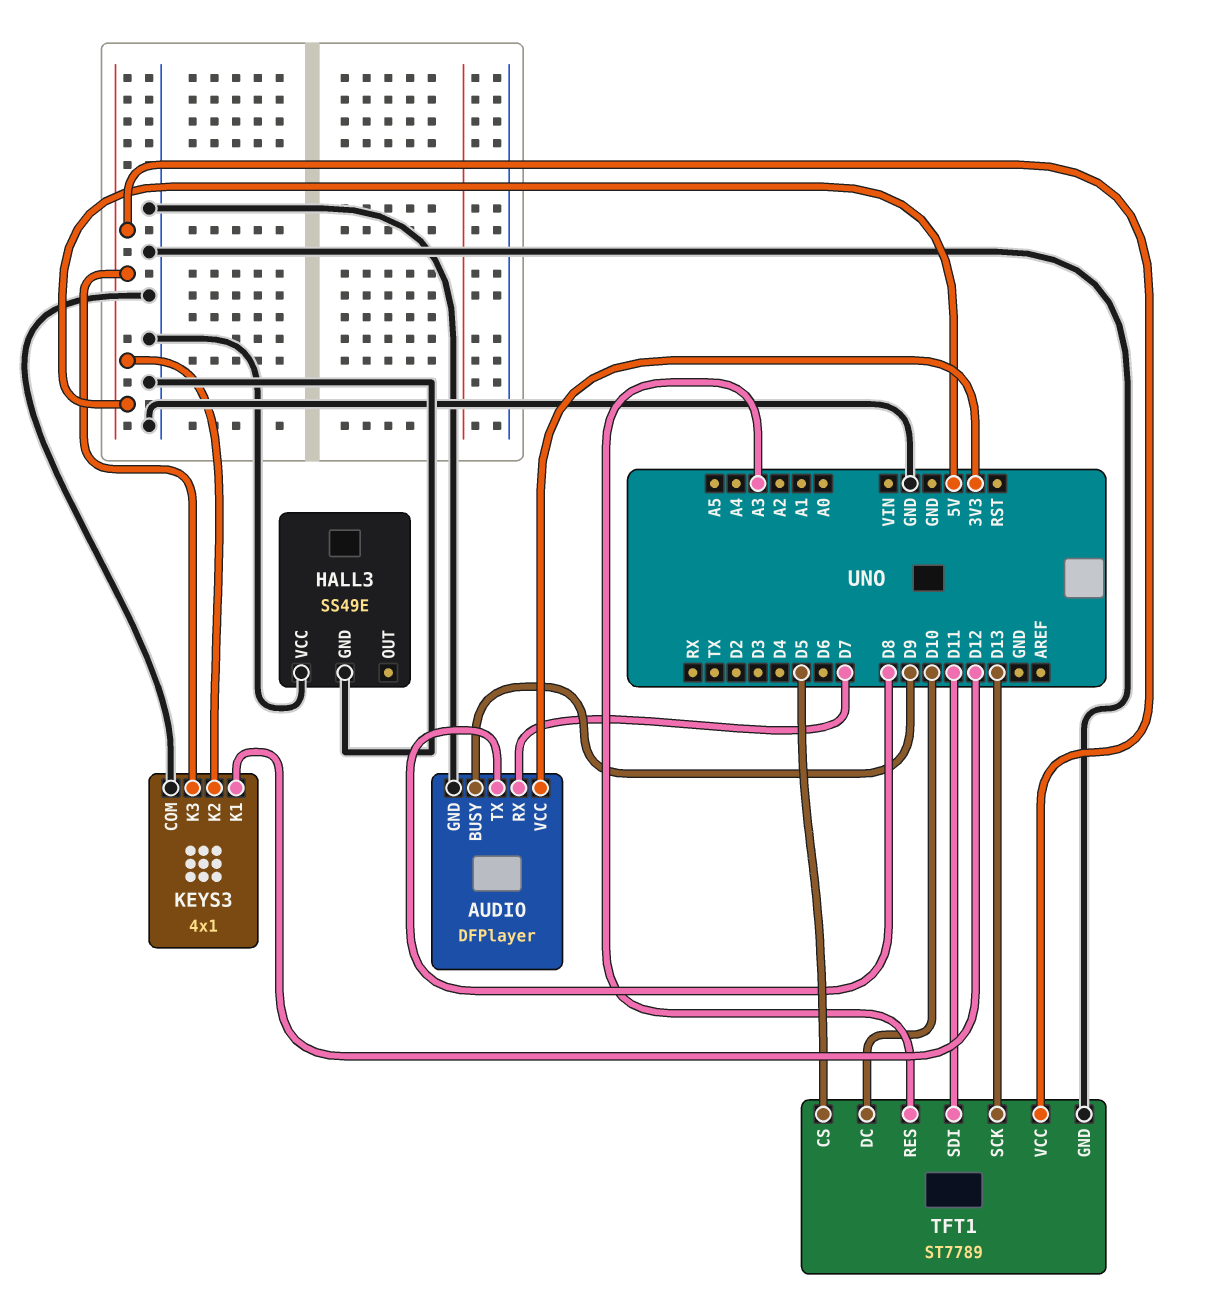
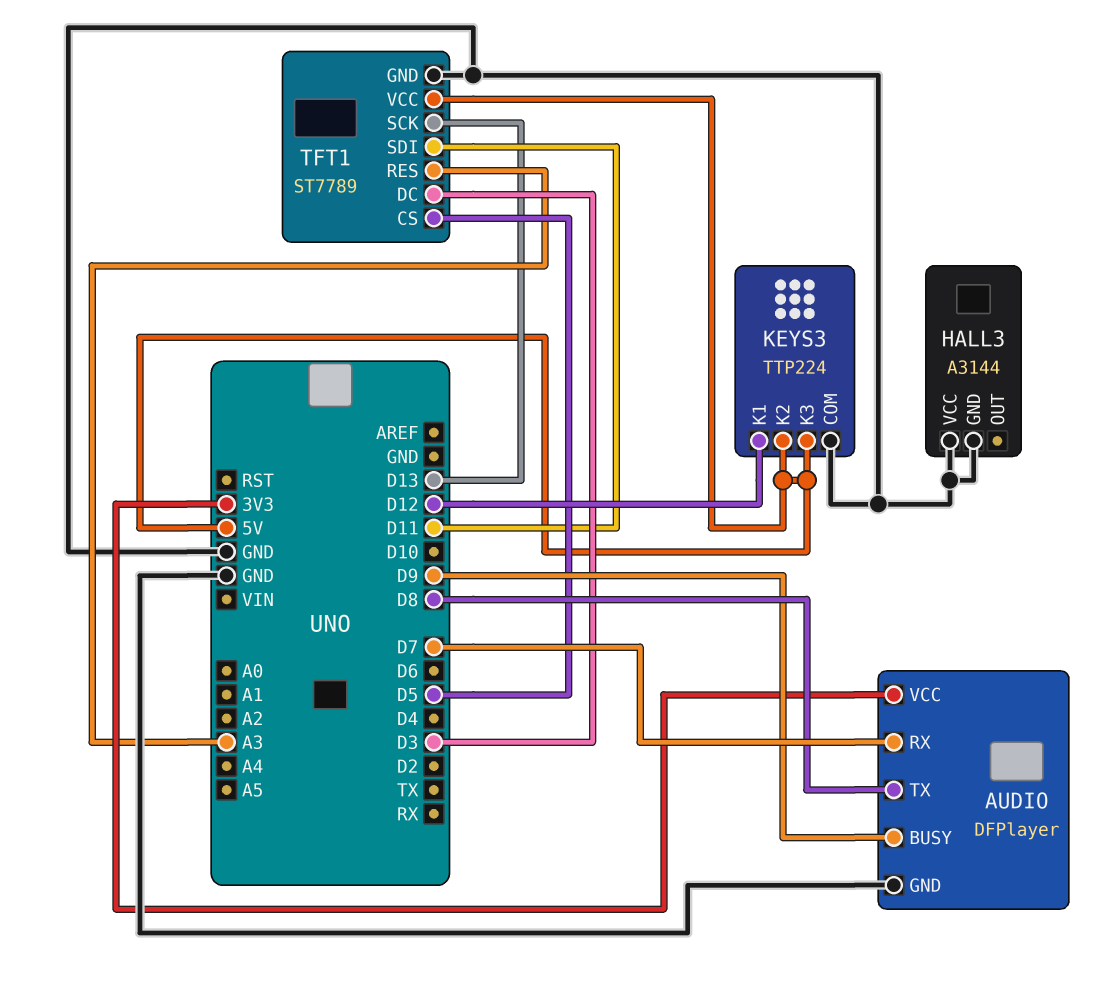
HALL3: SS49E -> A3144
KEYS3: 4x1 -> TTP224
TFT1 pin DC: D10 -> D3

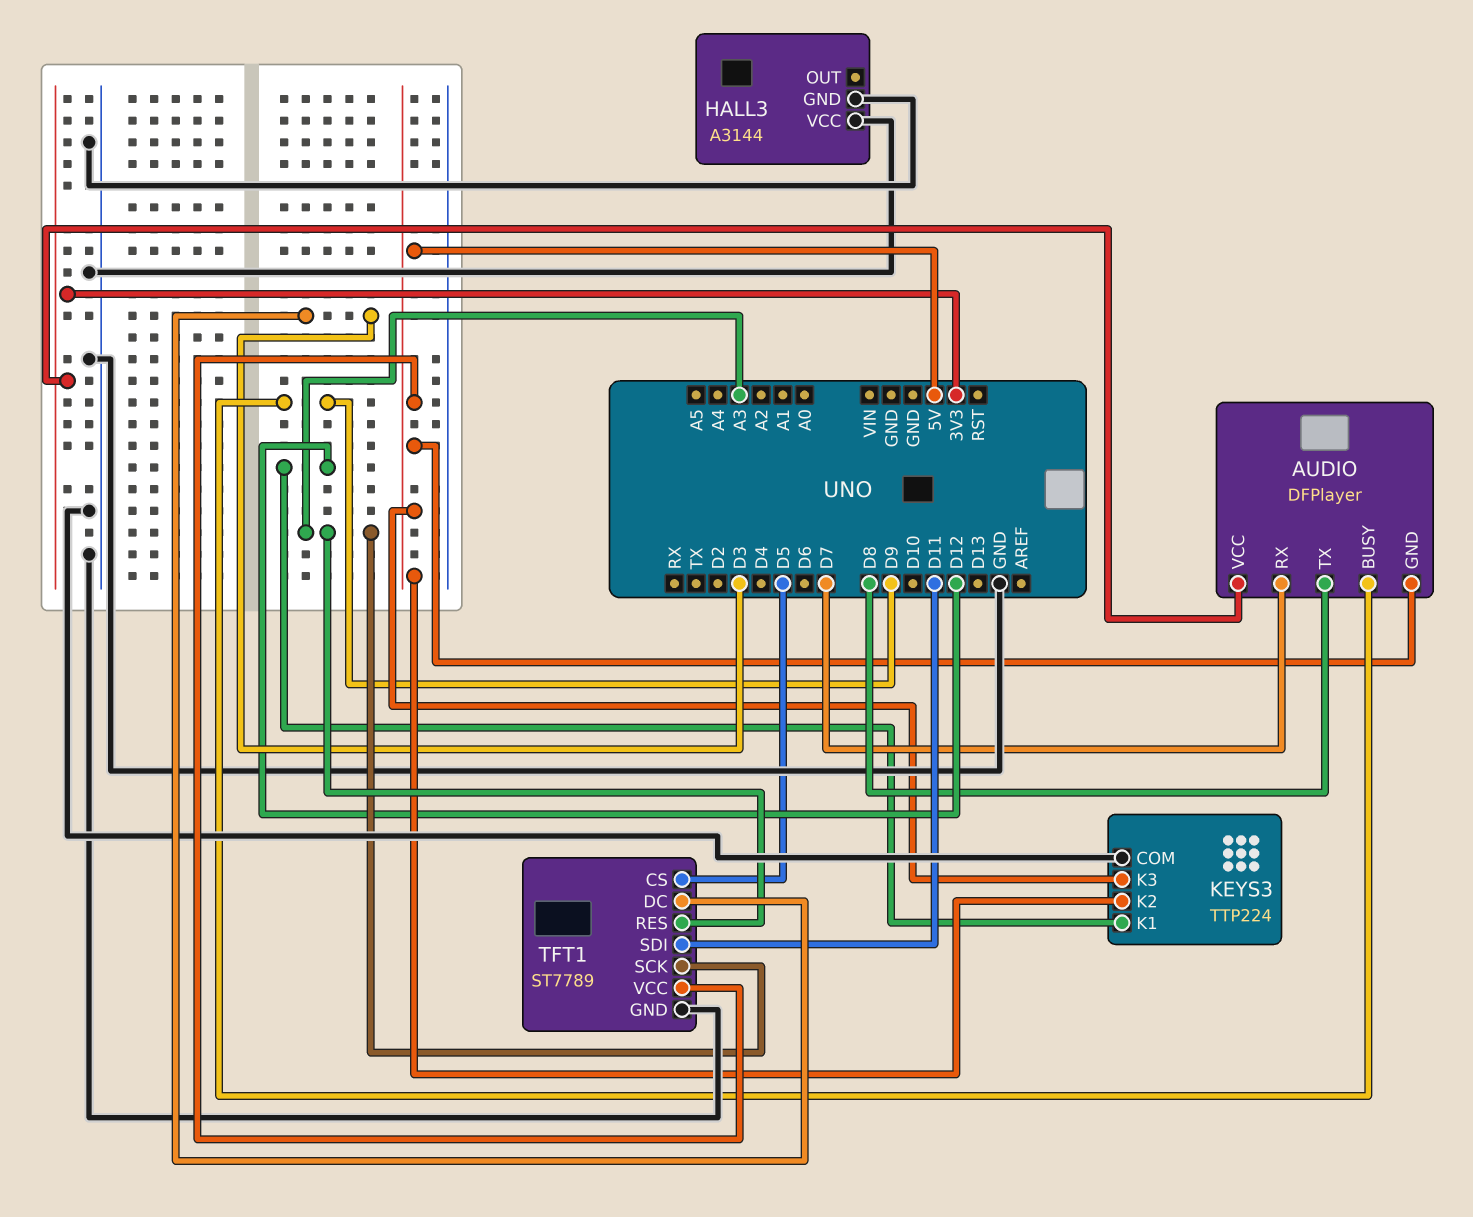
AUDIO pin GND: GND -> 5V
TFT1 pin SCK: D13 -> A3

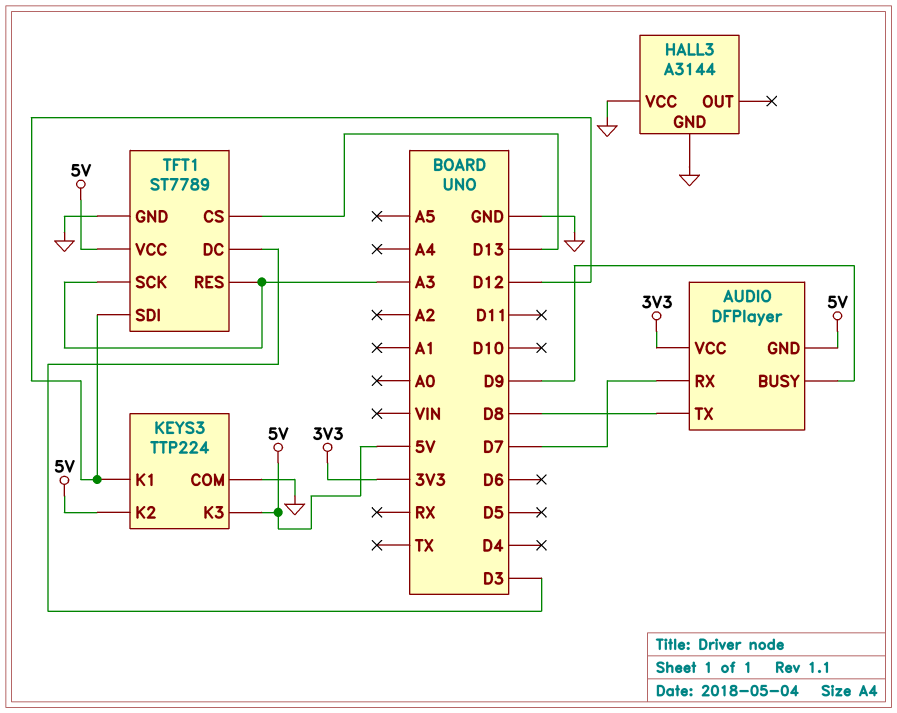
TFT1 pin CS: D5 -> D13
TFT1 pin SDI: D11 -> D12

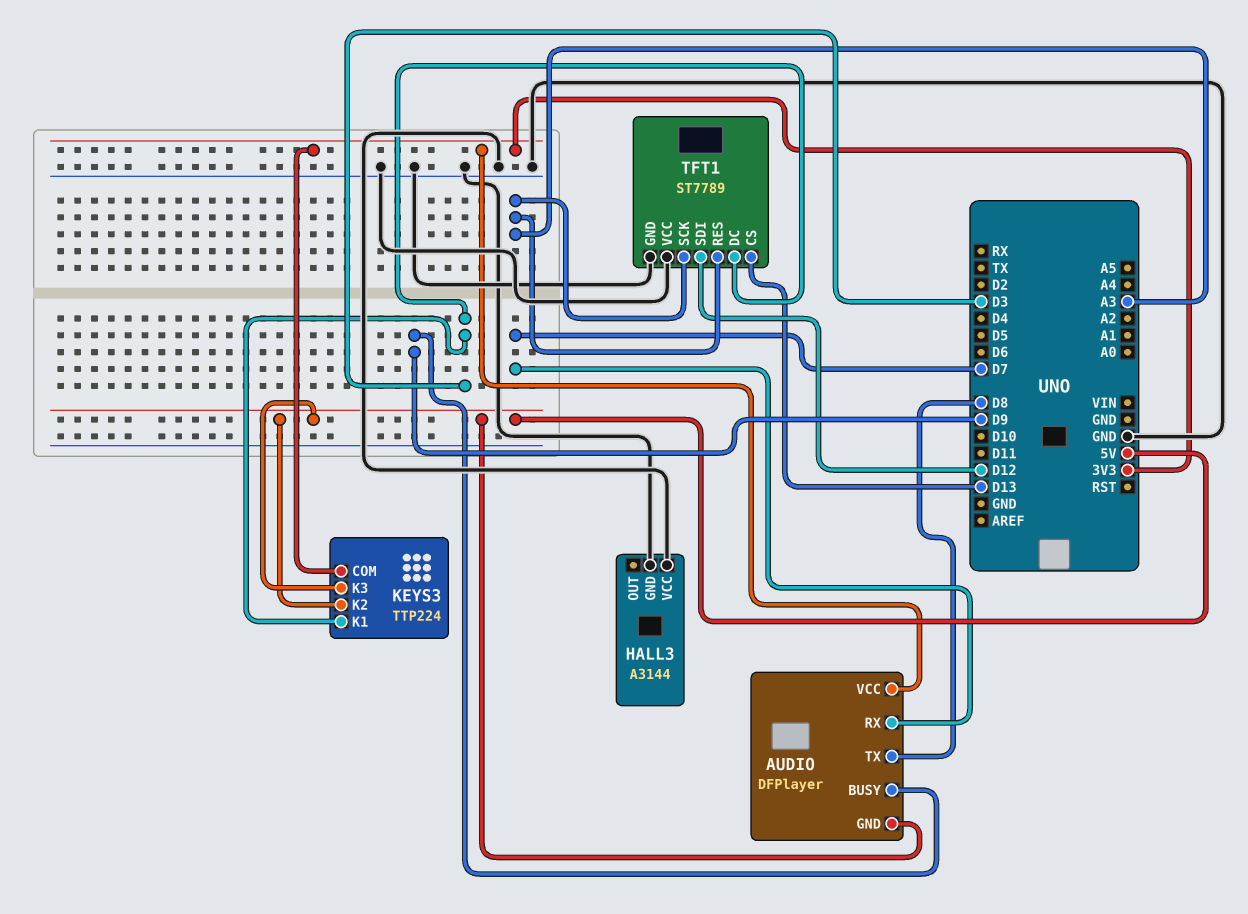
KEYS3 pin COM: GND -> 3V3
KEYS3 pin K1: D12 -> D3
TFT1 pin VCC: 5V -> GND

